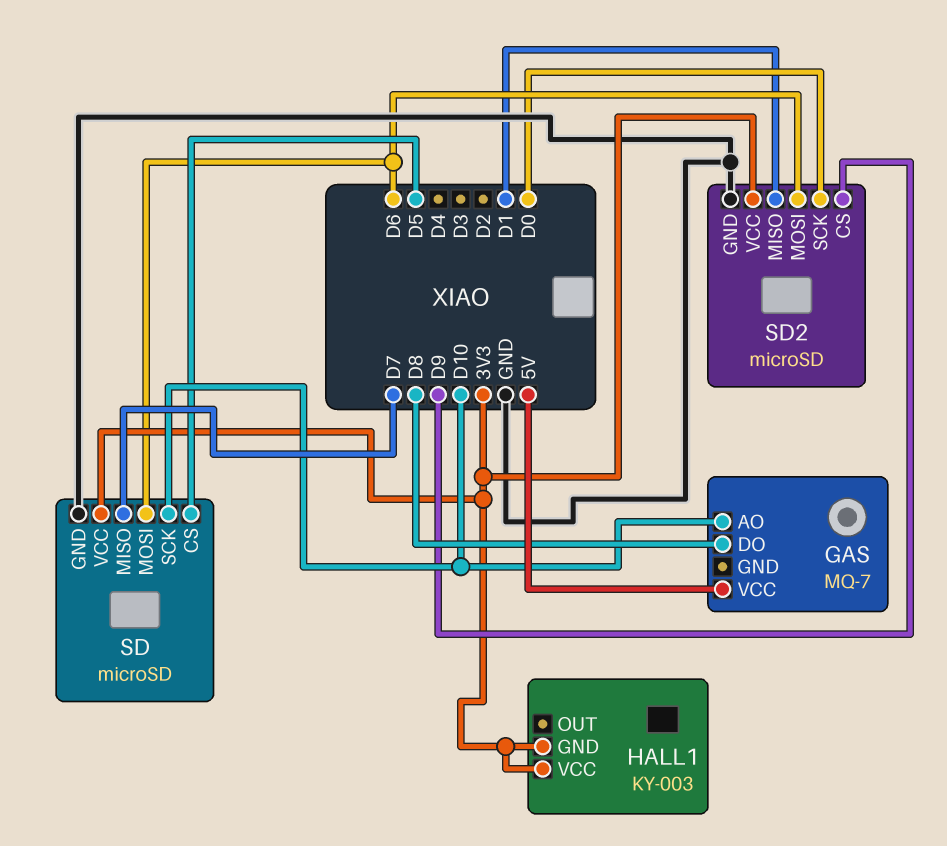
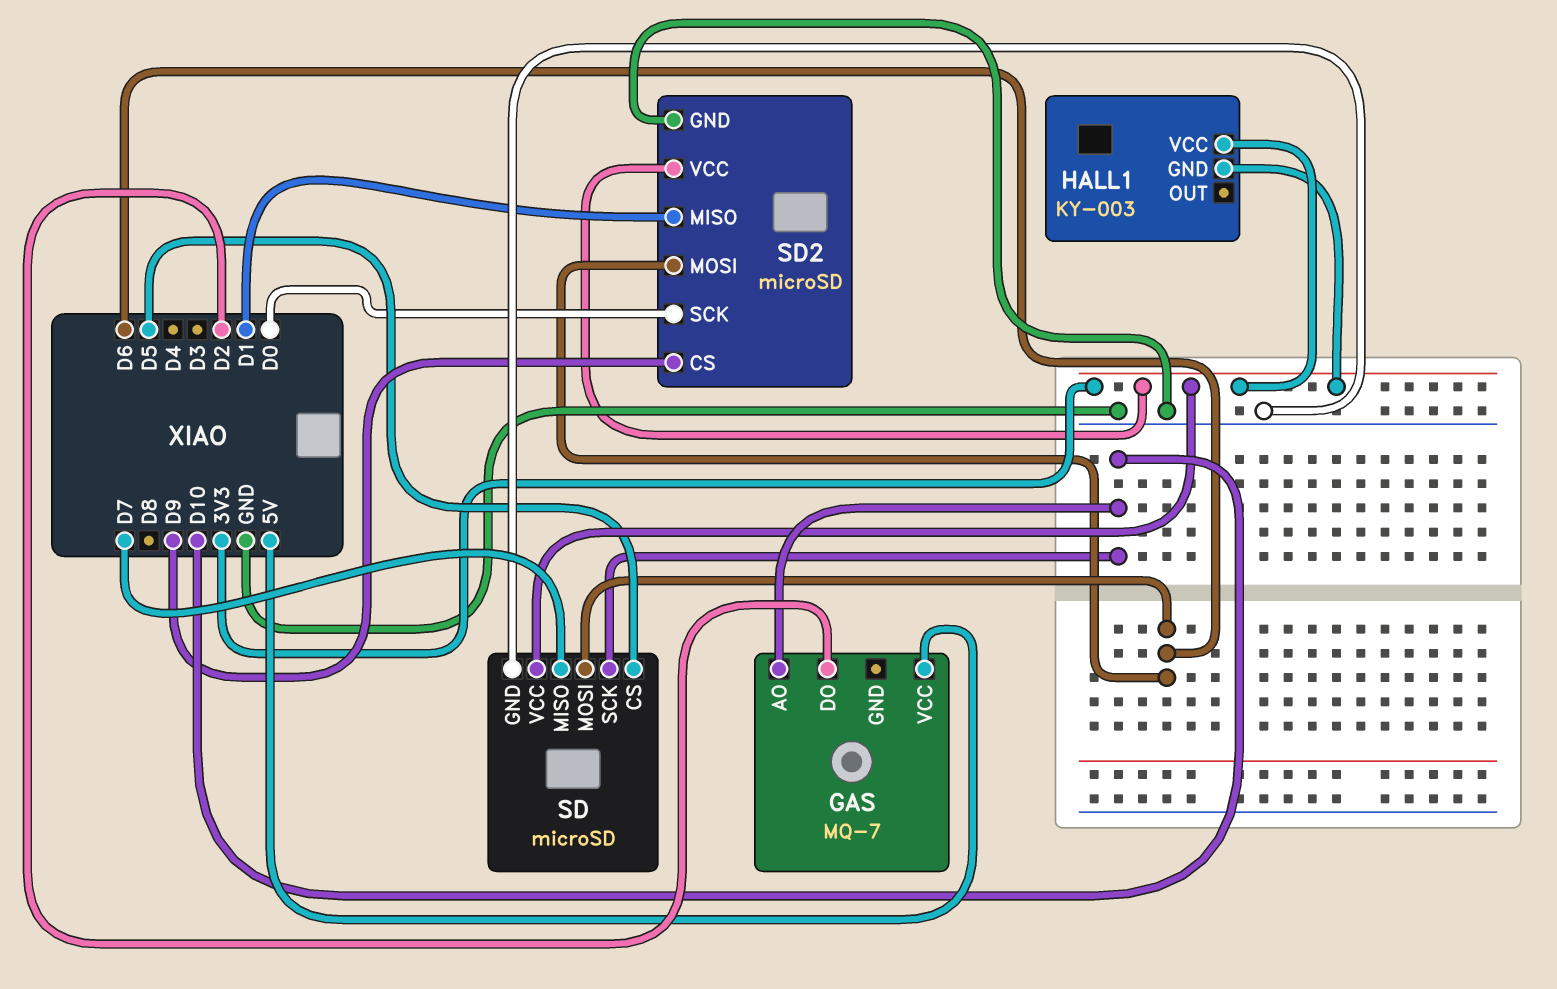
GAS pin DO: D8 -> D2

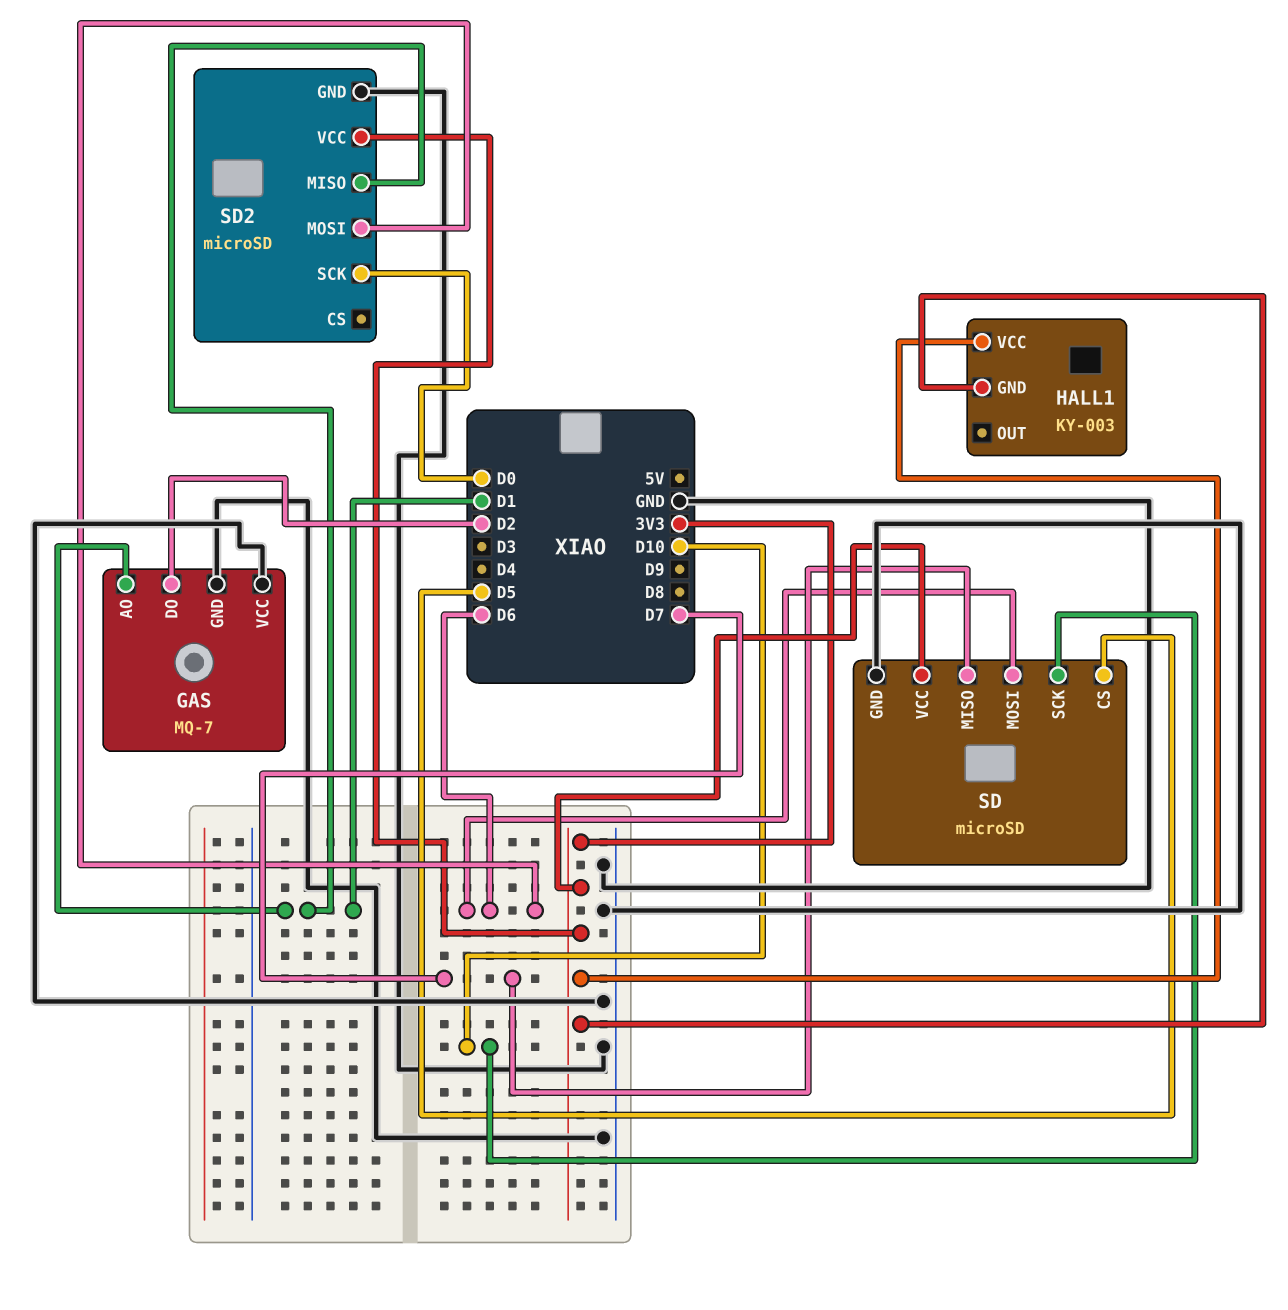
GAS pin AO: D10 -> D1
GAS pin GND: none -> GND
GAS pin VCC: 5V -> GND
SD2 pin CS: D9 -> none

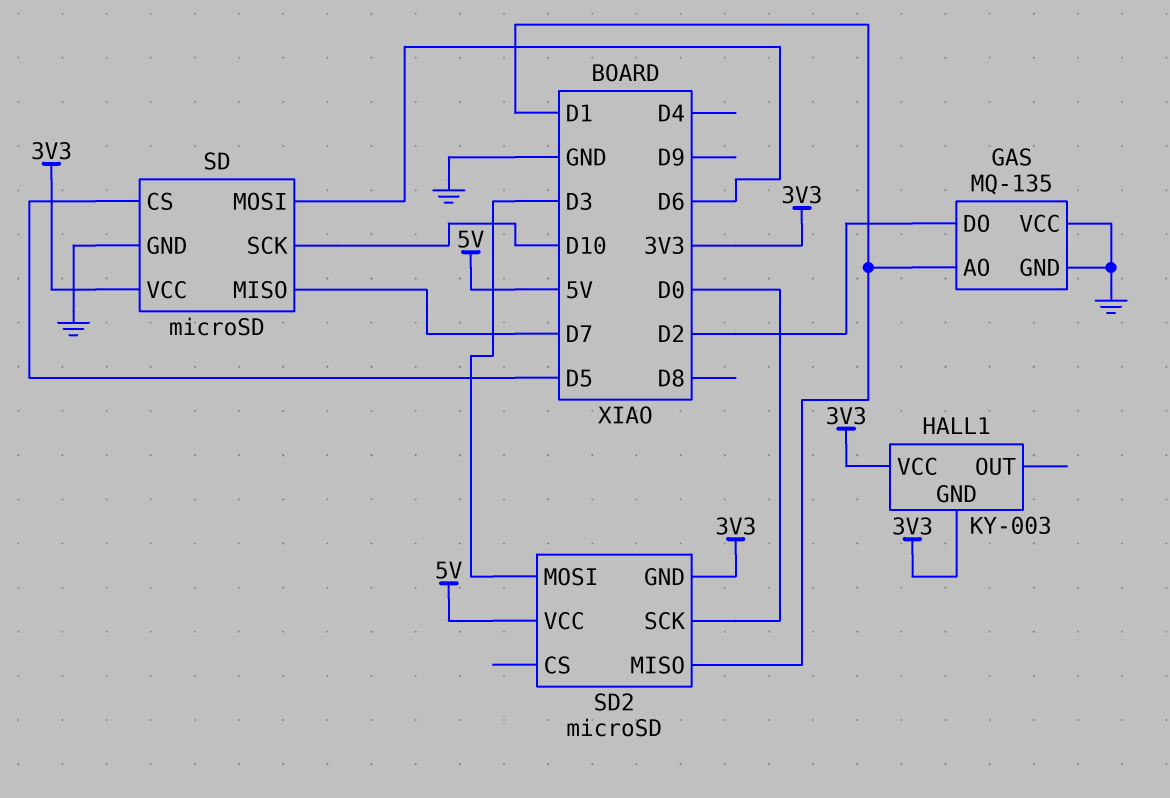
GAS: MQ-7 -> MQ-135
SD2 pin GND: GND -> 3V3
SD2 pin MOSI: D6 -> D3
SD2 pin VCC: 3V3 -> 5V

